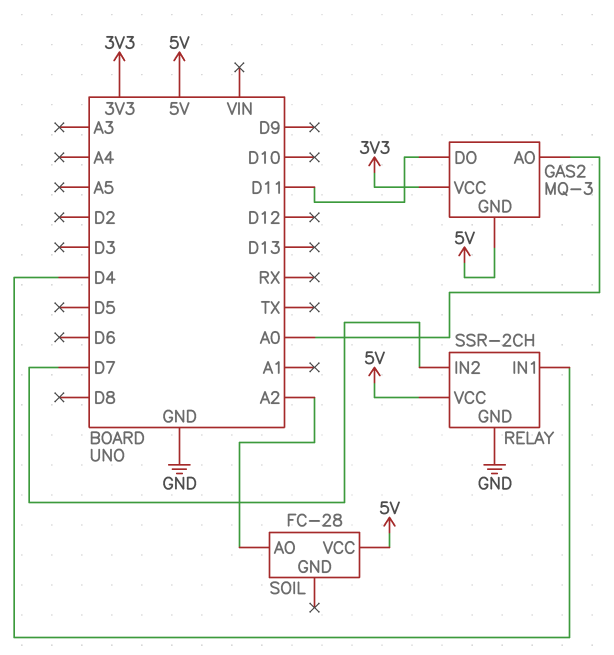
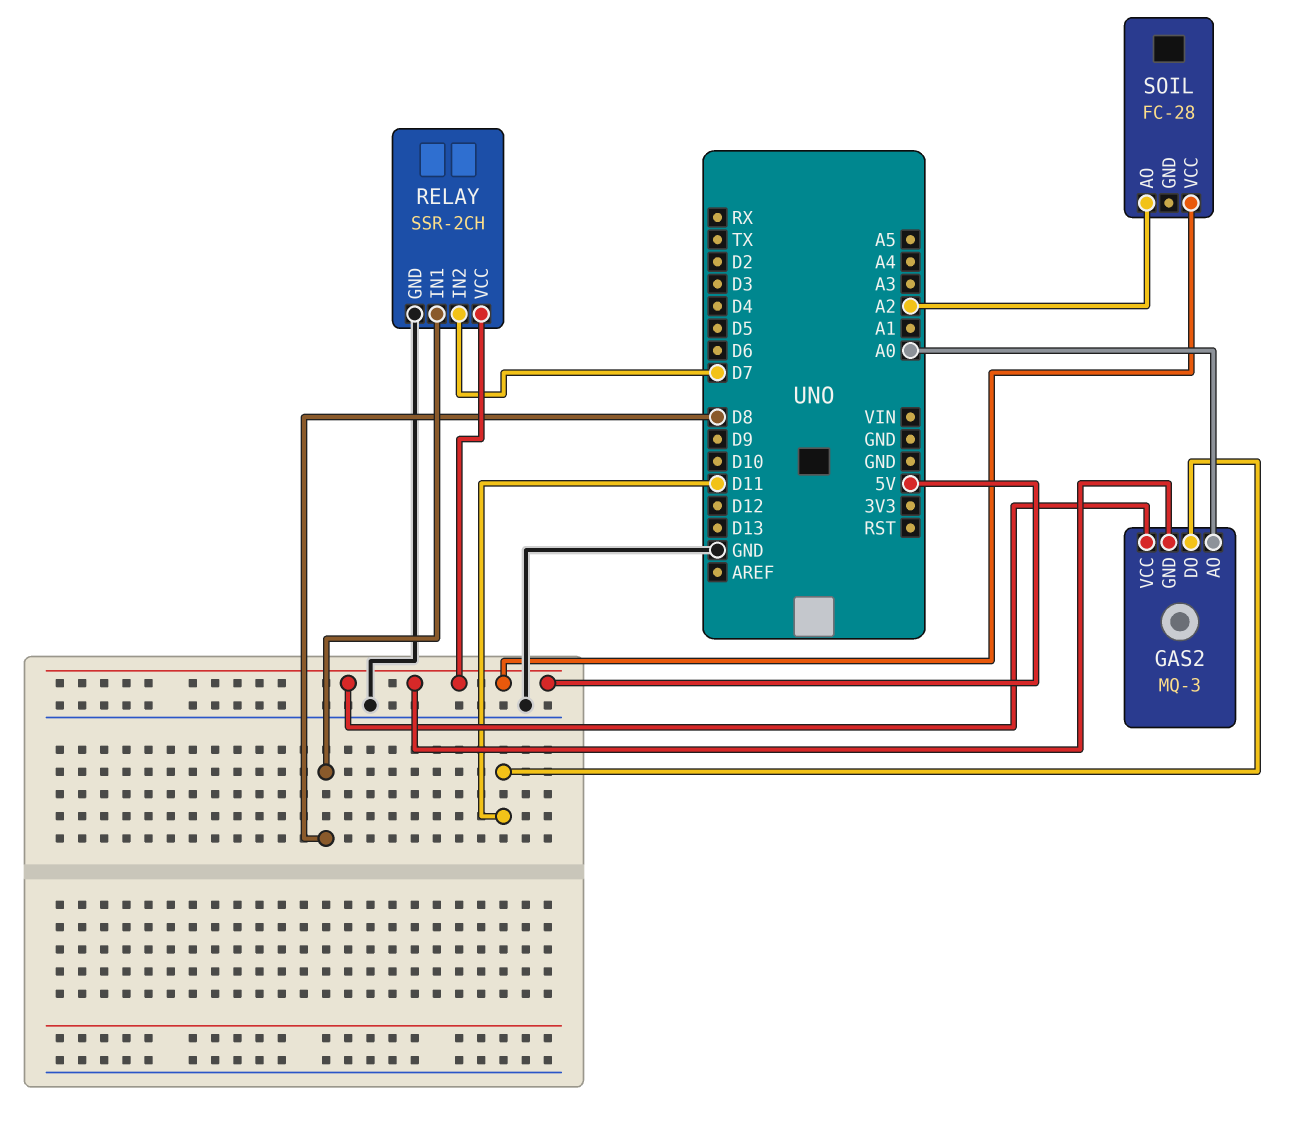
GAS2 pin VCC: 3V3 -> 5V
RELAY pin IN1: D4 -> D8

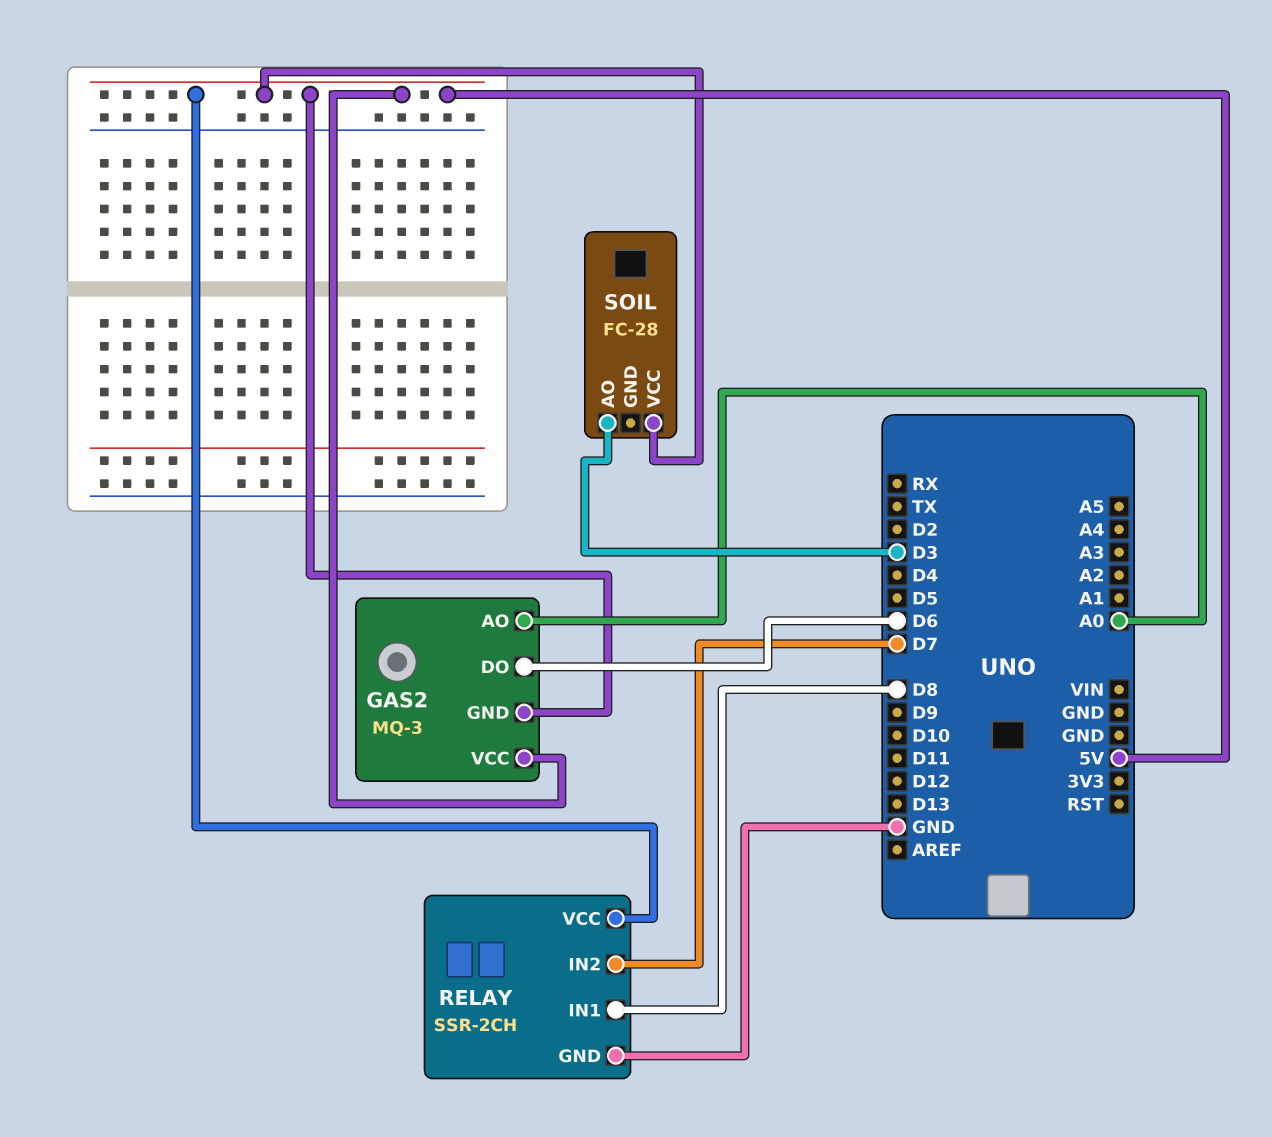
GAS2 pin DO: D11 -> D6
SOIL pin AO: A2 -> D3

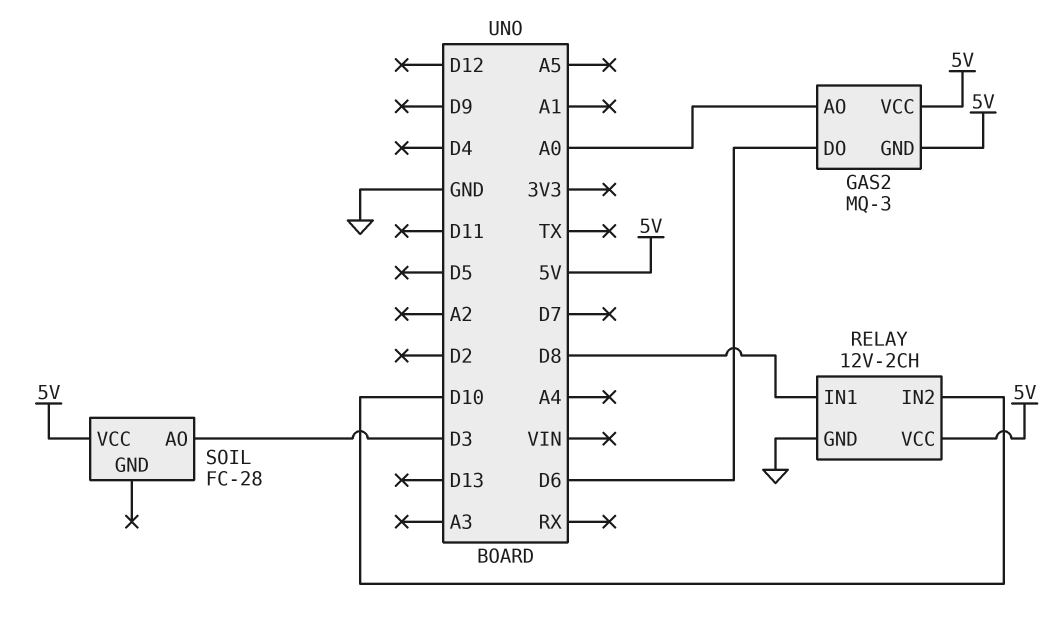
RELAY: SSR-2CH -> 12V-2CH
RELAY pin IN2: D7 -> D10

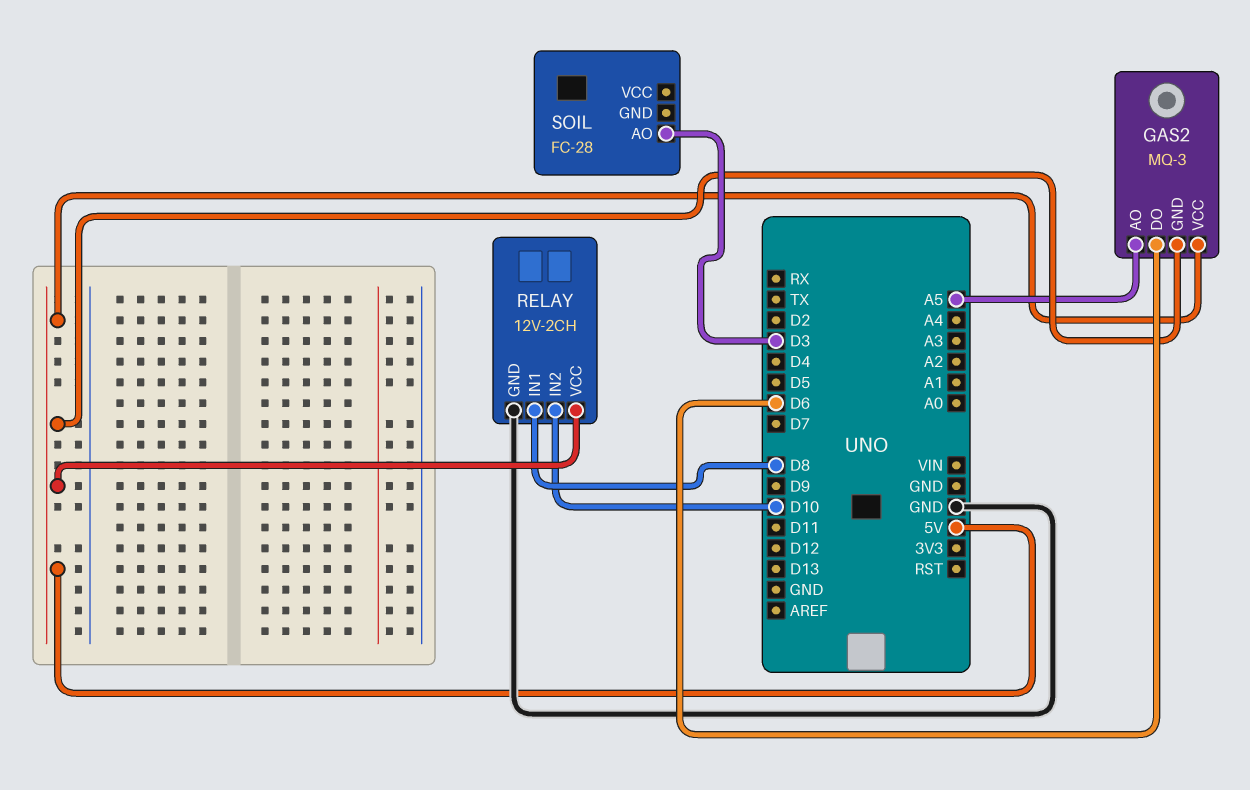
GAS2 pin AO: A0 -> A5
SOIL pin VCC: 5V -> none

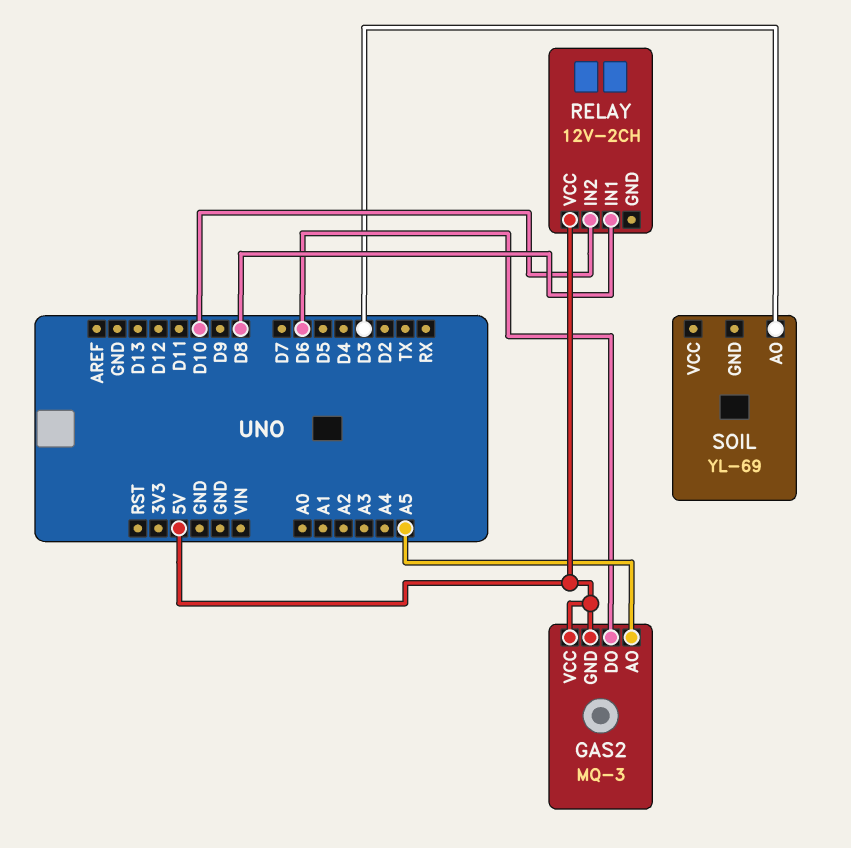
RELAY pin GND: GND -> none
SOIL: FC-28 -> YL-69

